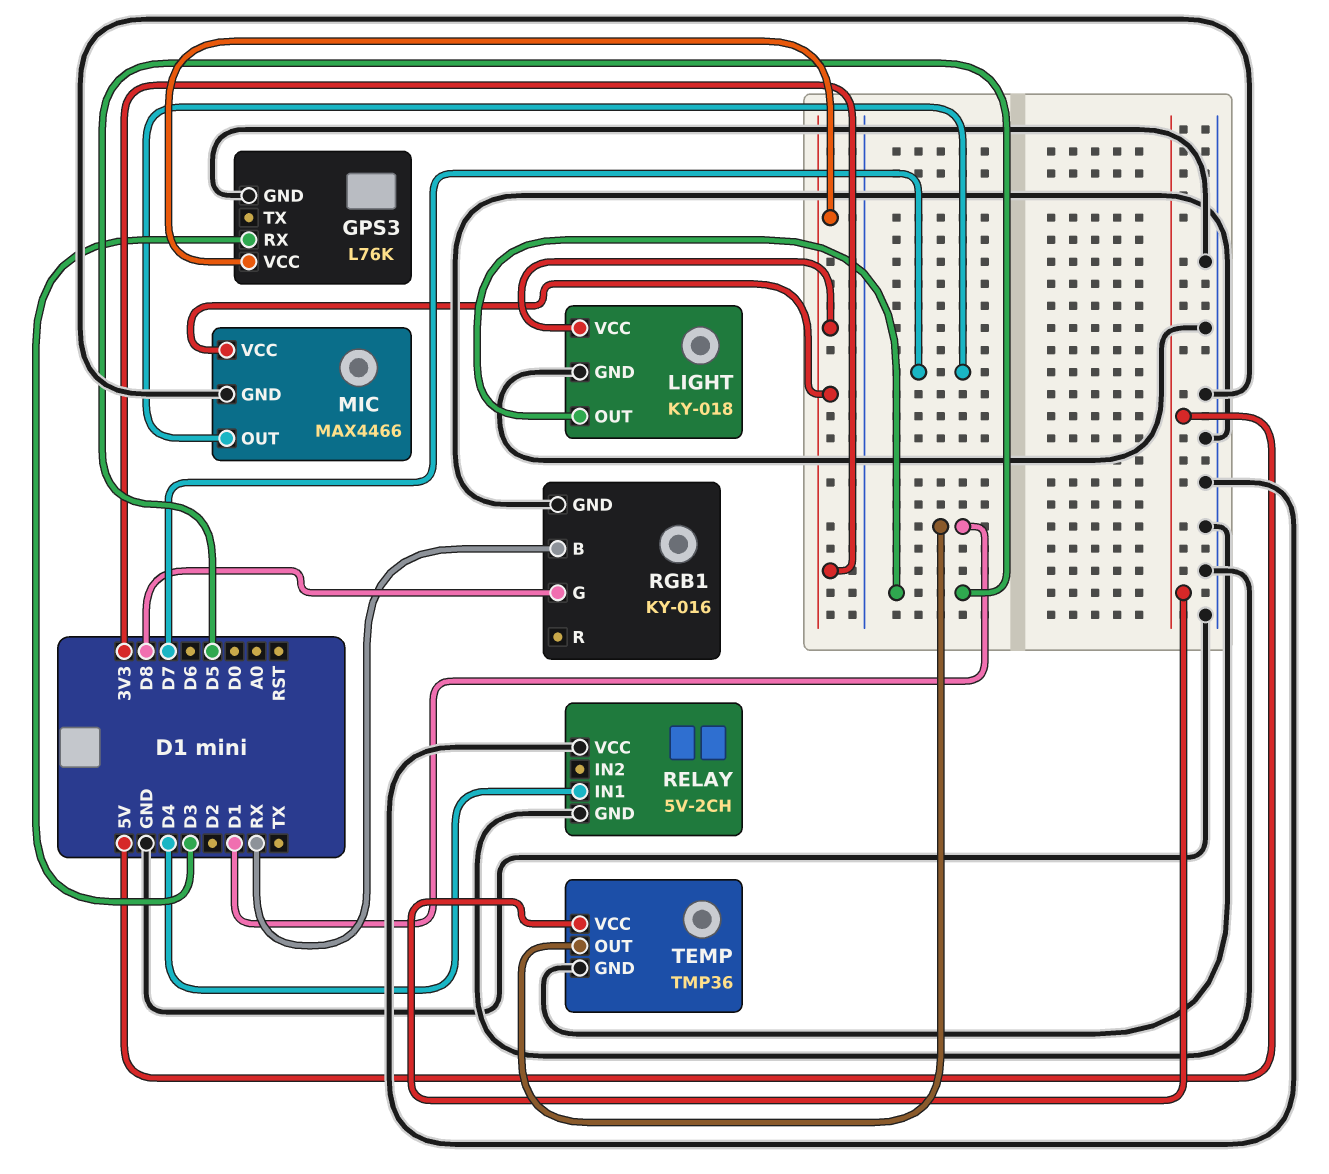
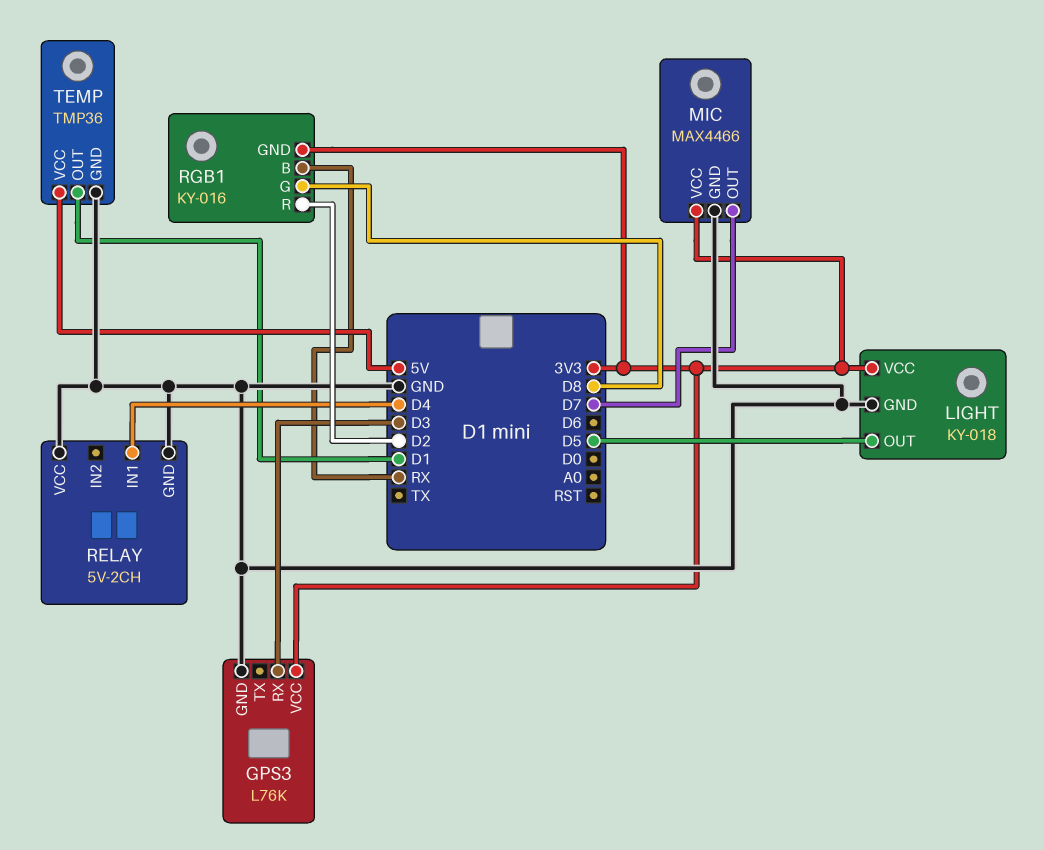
RGB1 pin GND: GND -> 3V3
RGB1 pin R: none -> D2

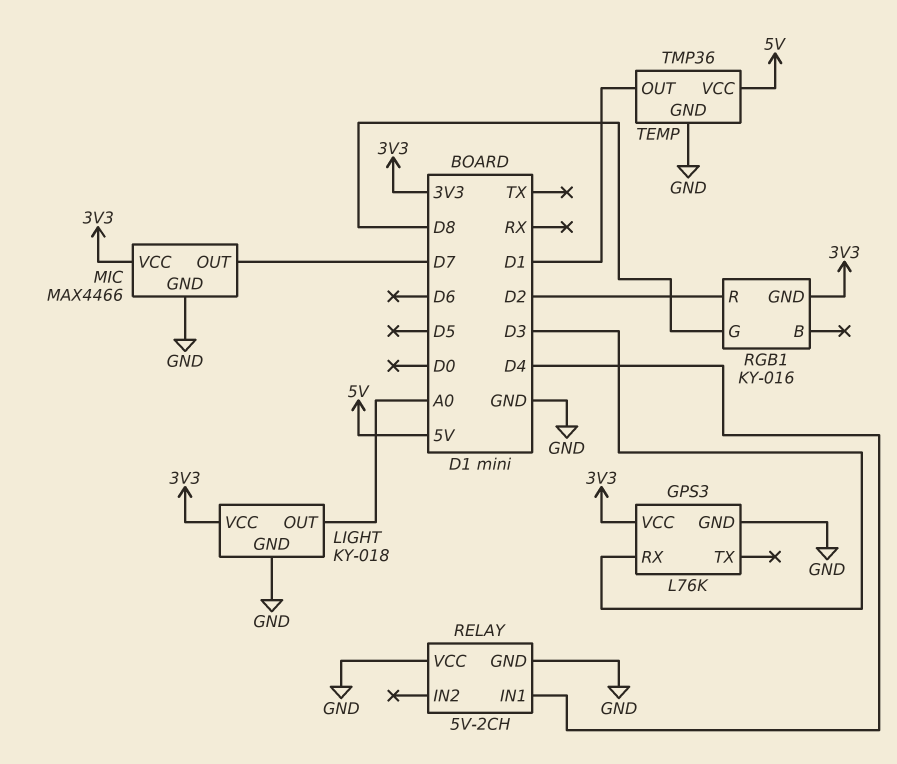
LIGHT pin OUT: D5 -> A0
RGB1 pin B: RX -> none

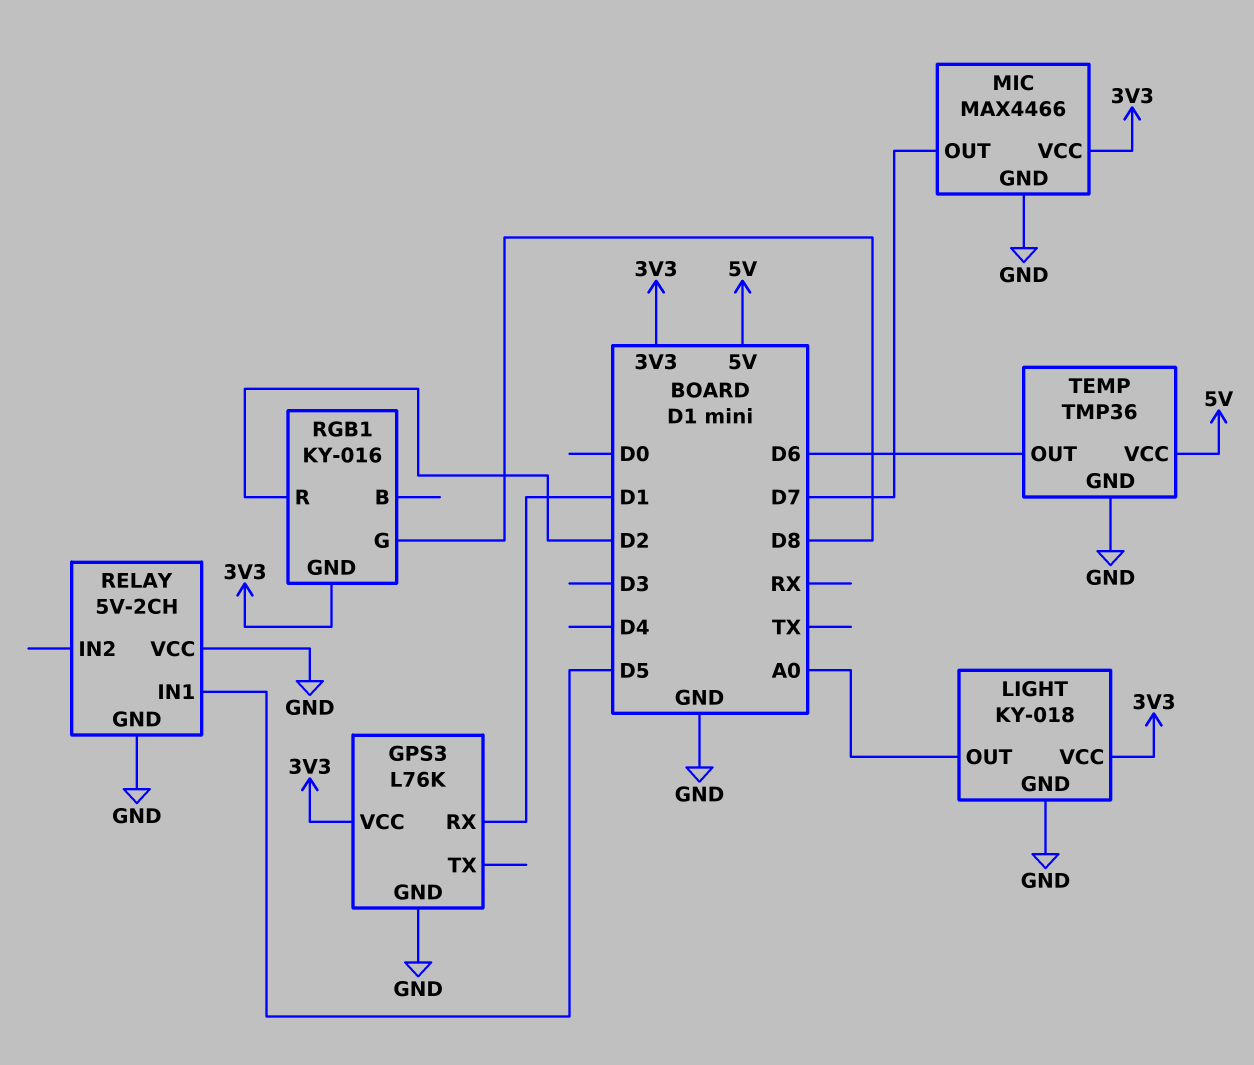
GPS3 pin RX: D3 -> D1
RELAY pin IN1: D4 -> D5
TEMP pin OUT: D1 -> D6

